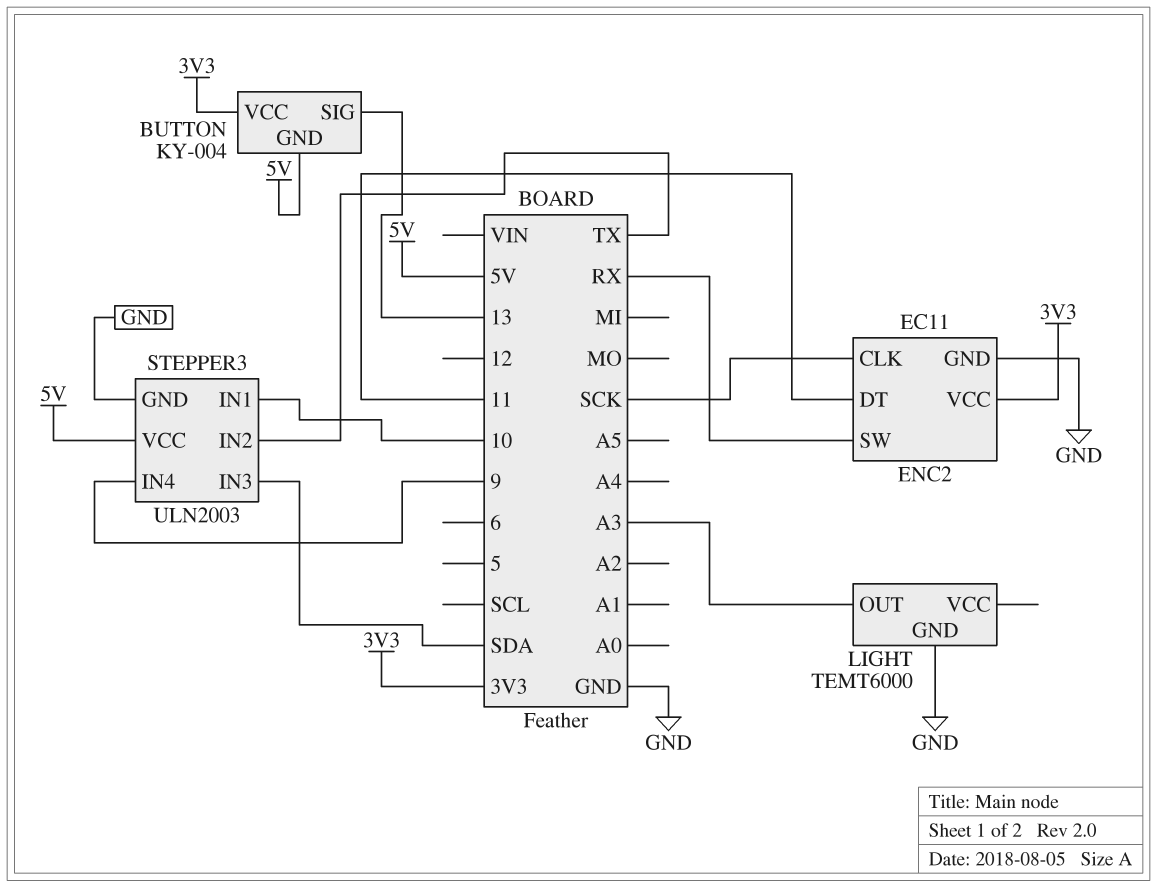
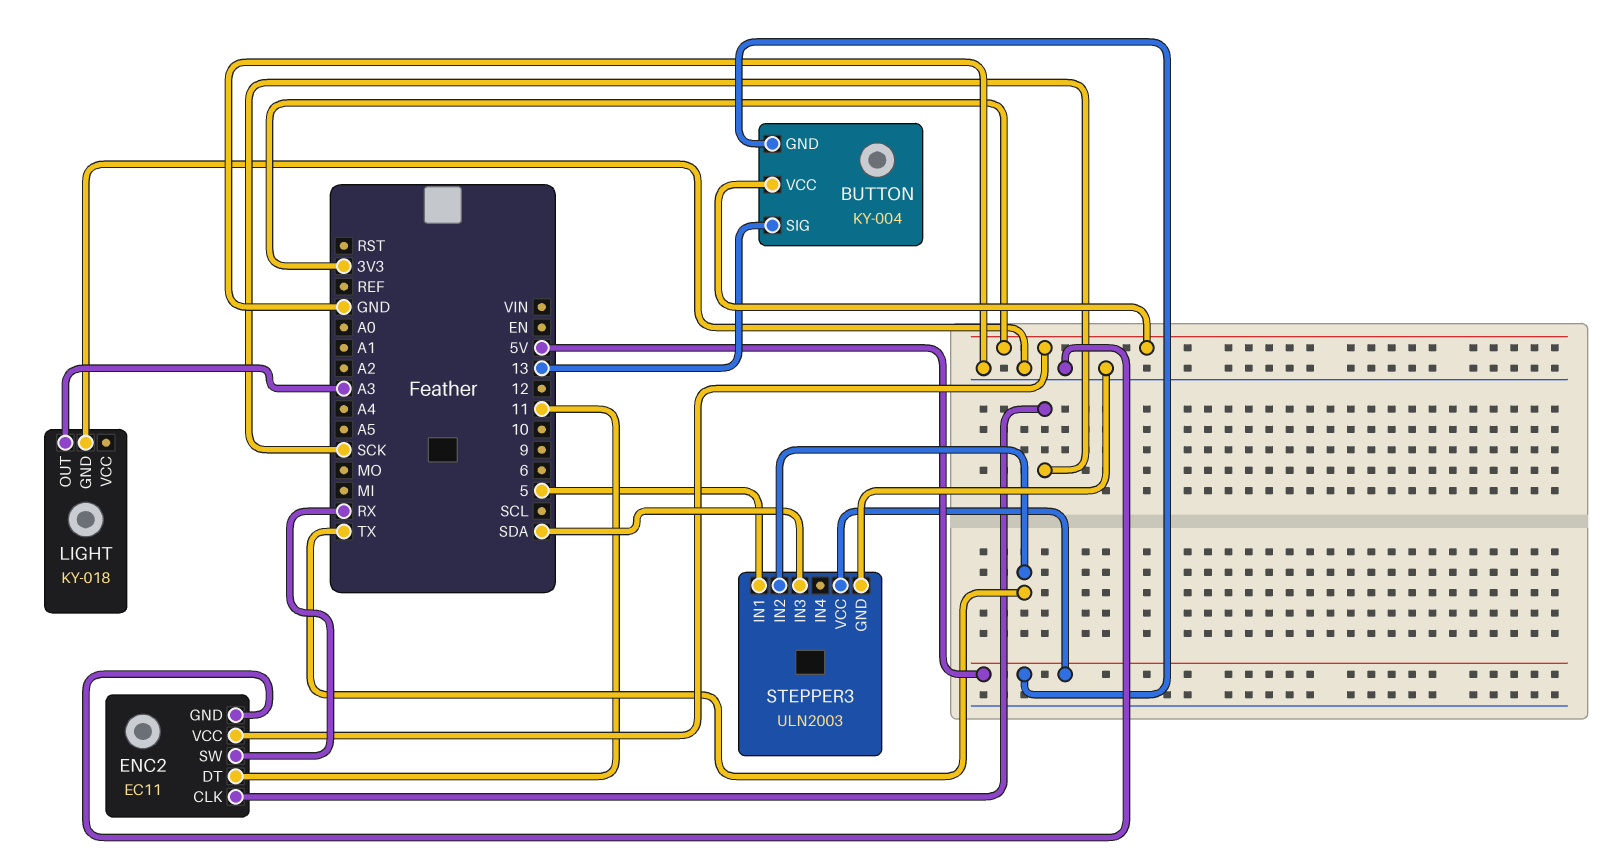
LIGHT: TEMT6000 -> KY-018
STEPPER3 pin IN1: 10 -> 5
STEPPER3 pin IN4: 9 -> none

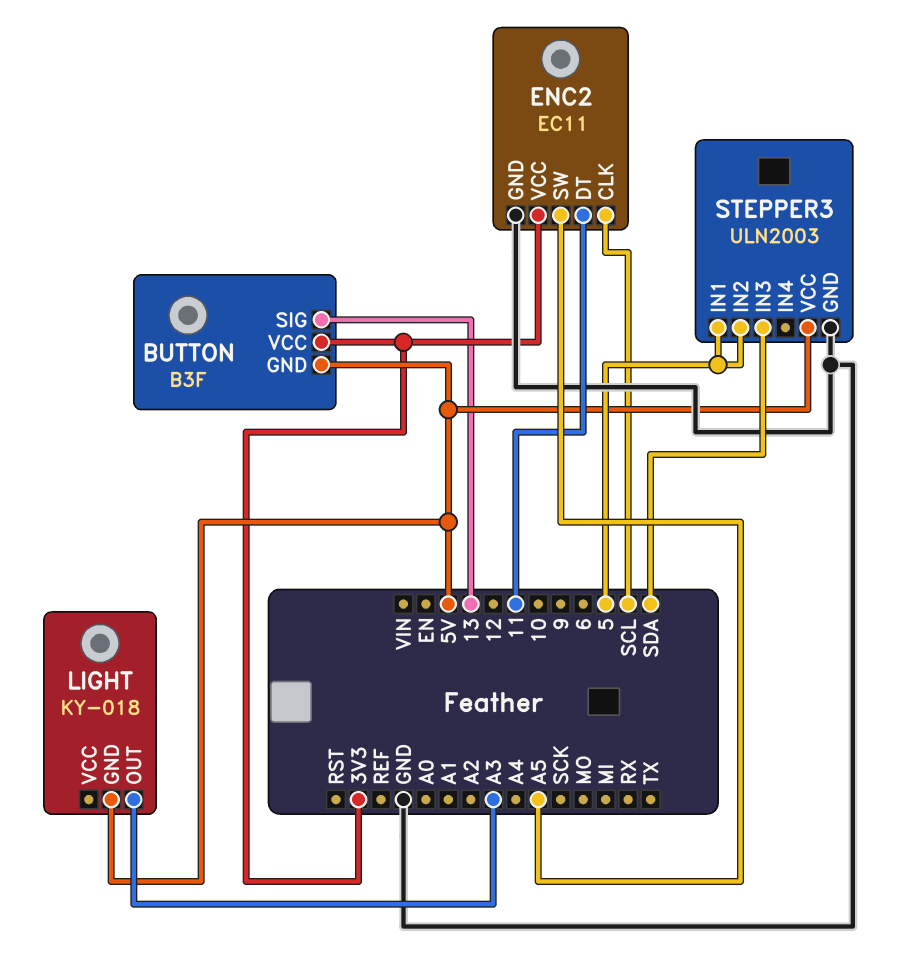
BUTTON: KY-004 -> B3F
ENC2 pin CLK: SCK -> SCL
ENC2 pin SW: RX -> A5
LIGHT pin GND: GND -> 5V
STEPPER3 pin IN2: TX -> 5

